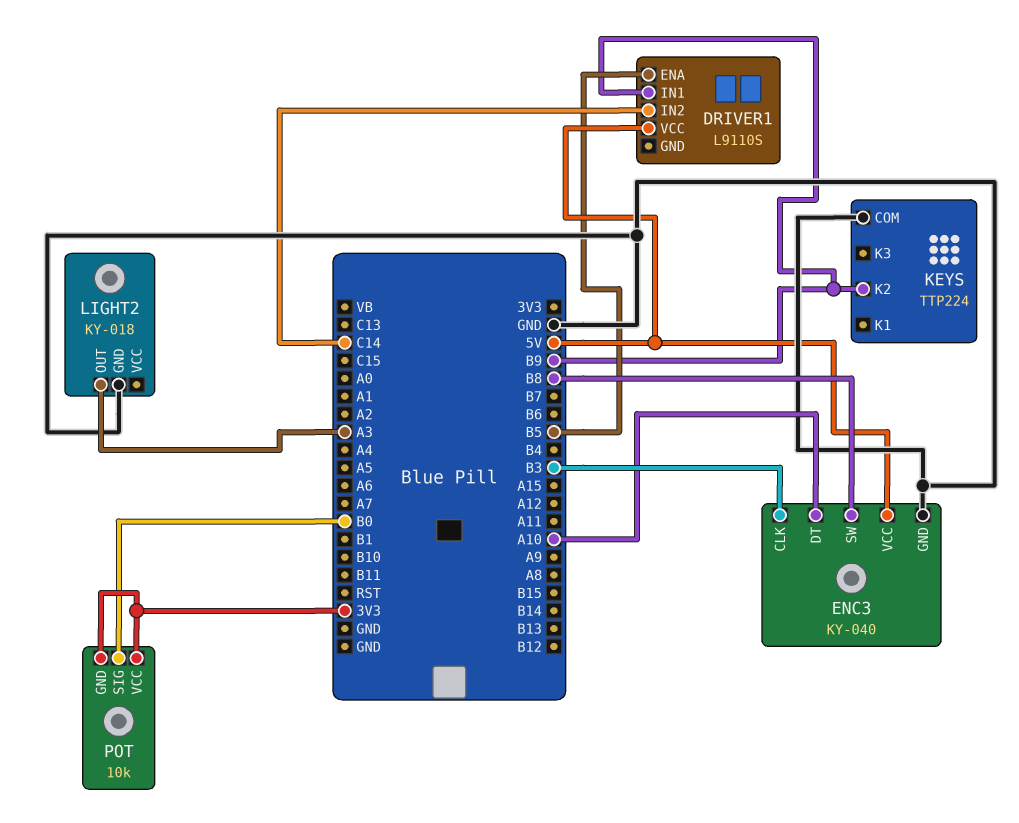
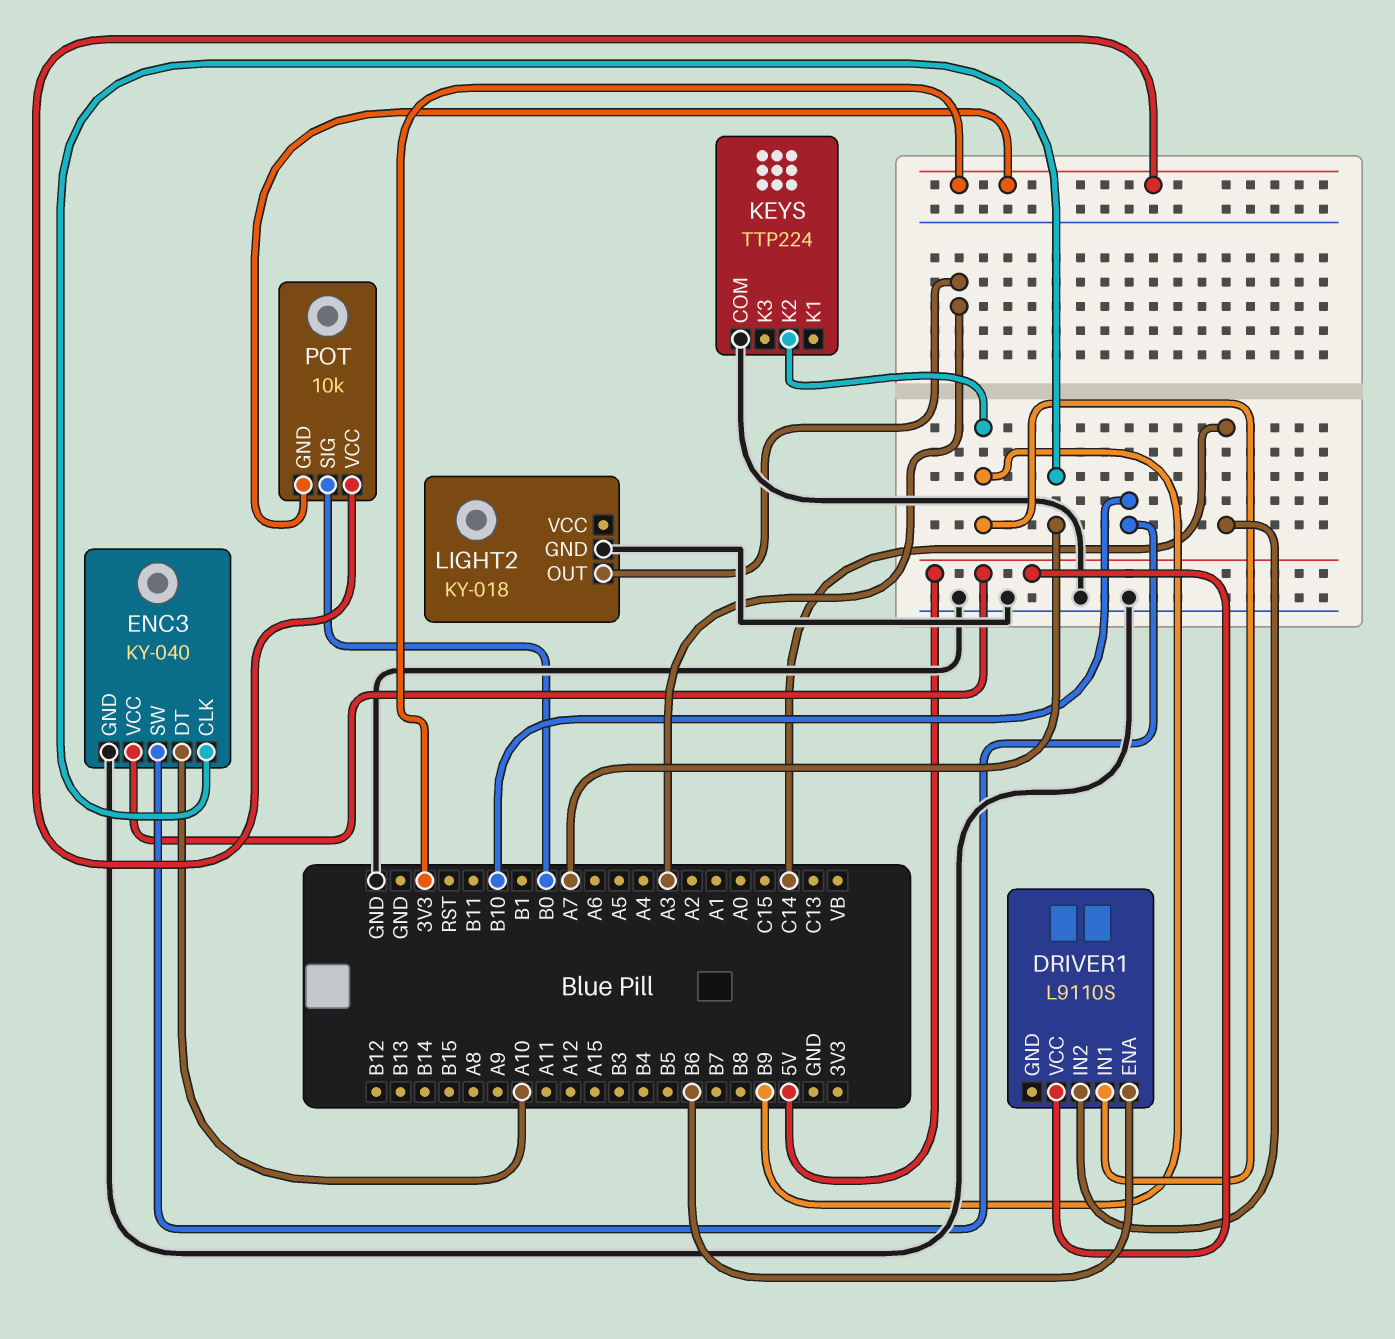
DRIVER1 pin ENA: B5 -> B6
ENC3 pin CLK: B3 -> A7
ENC3 pin SW: B8 -> B10

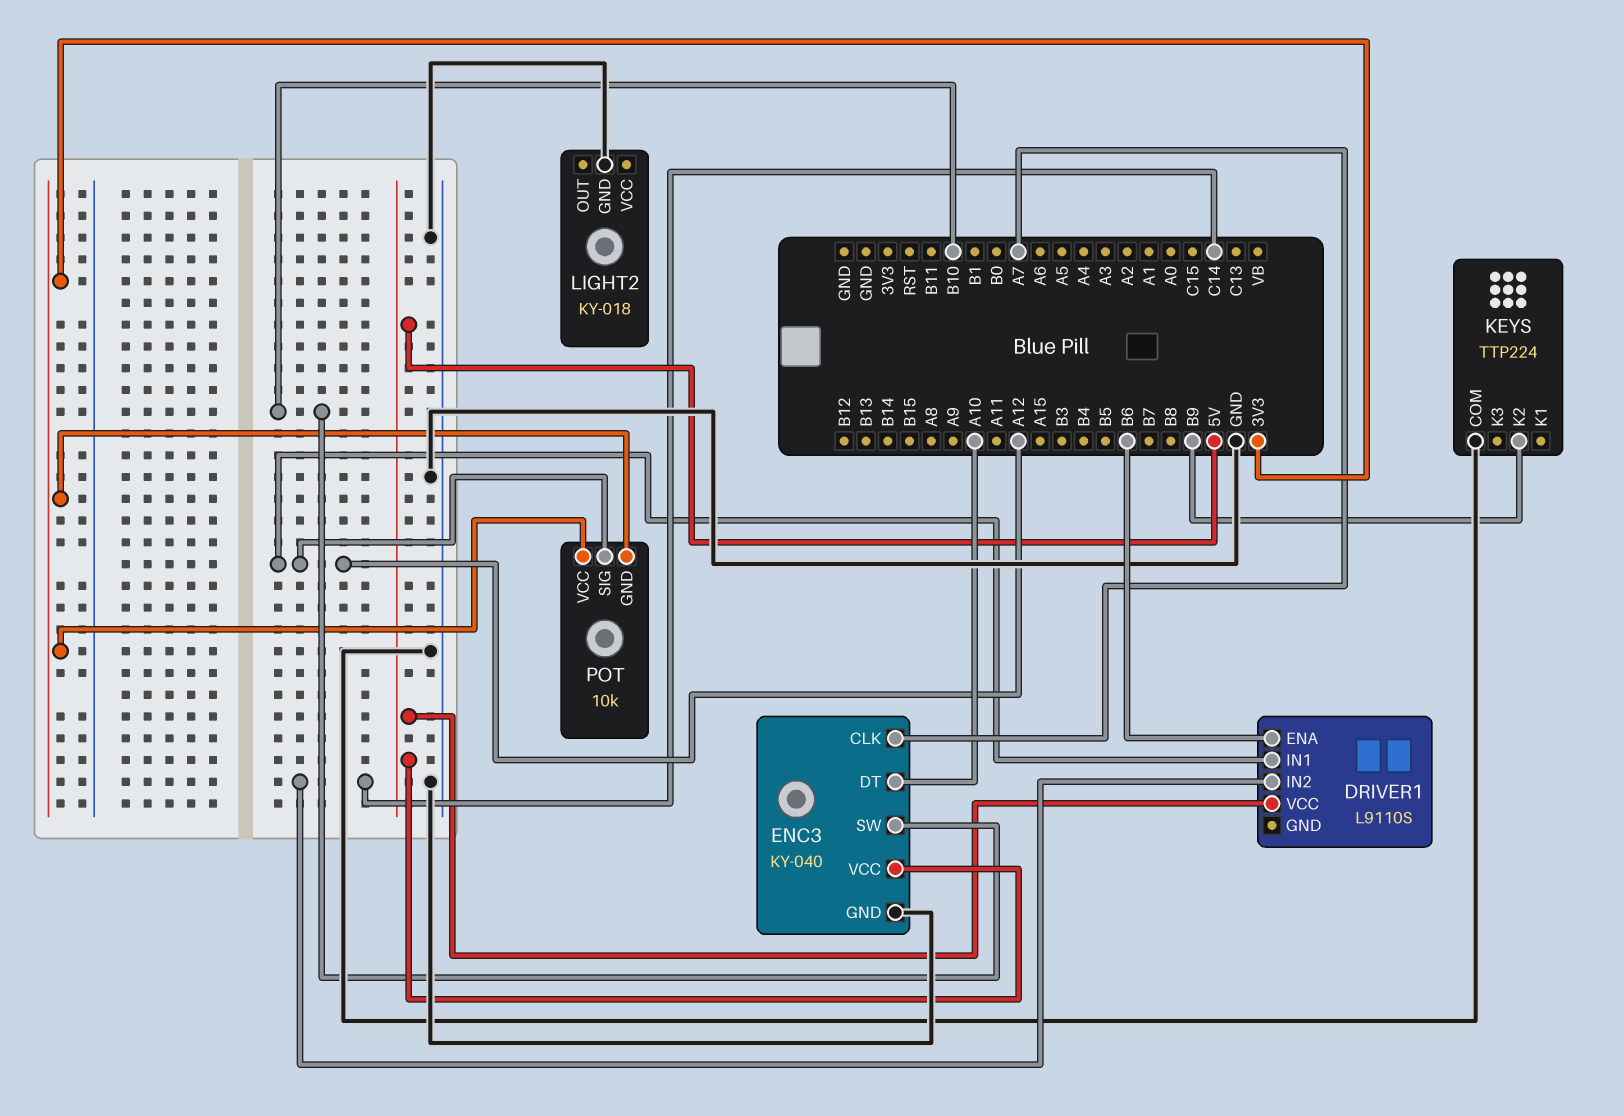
DRIVER1 pin IN1: B9 -> A12
LIGHT2 pin OUT: A3 -> none
POT pin SIG: B0 -> A12

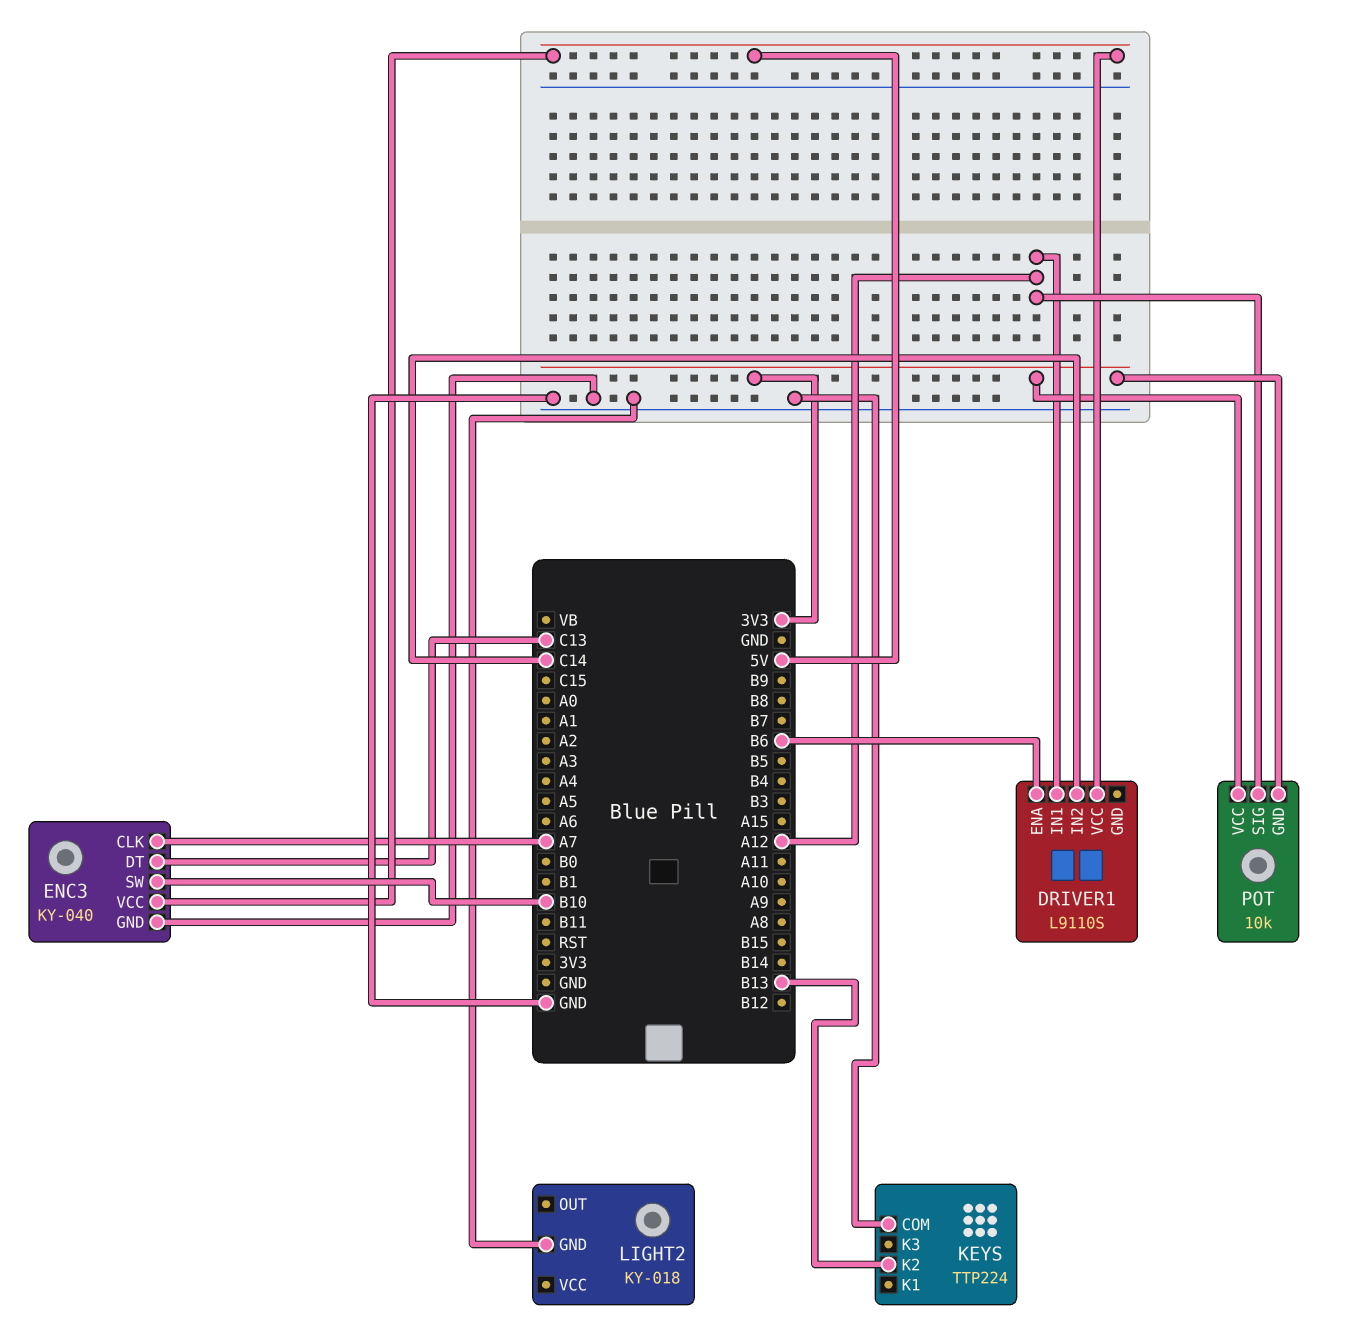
ENC3 pin DT: A10 -> C13
KEYS pin K2: B9 -> B13

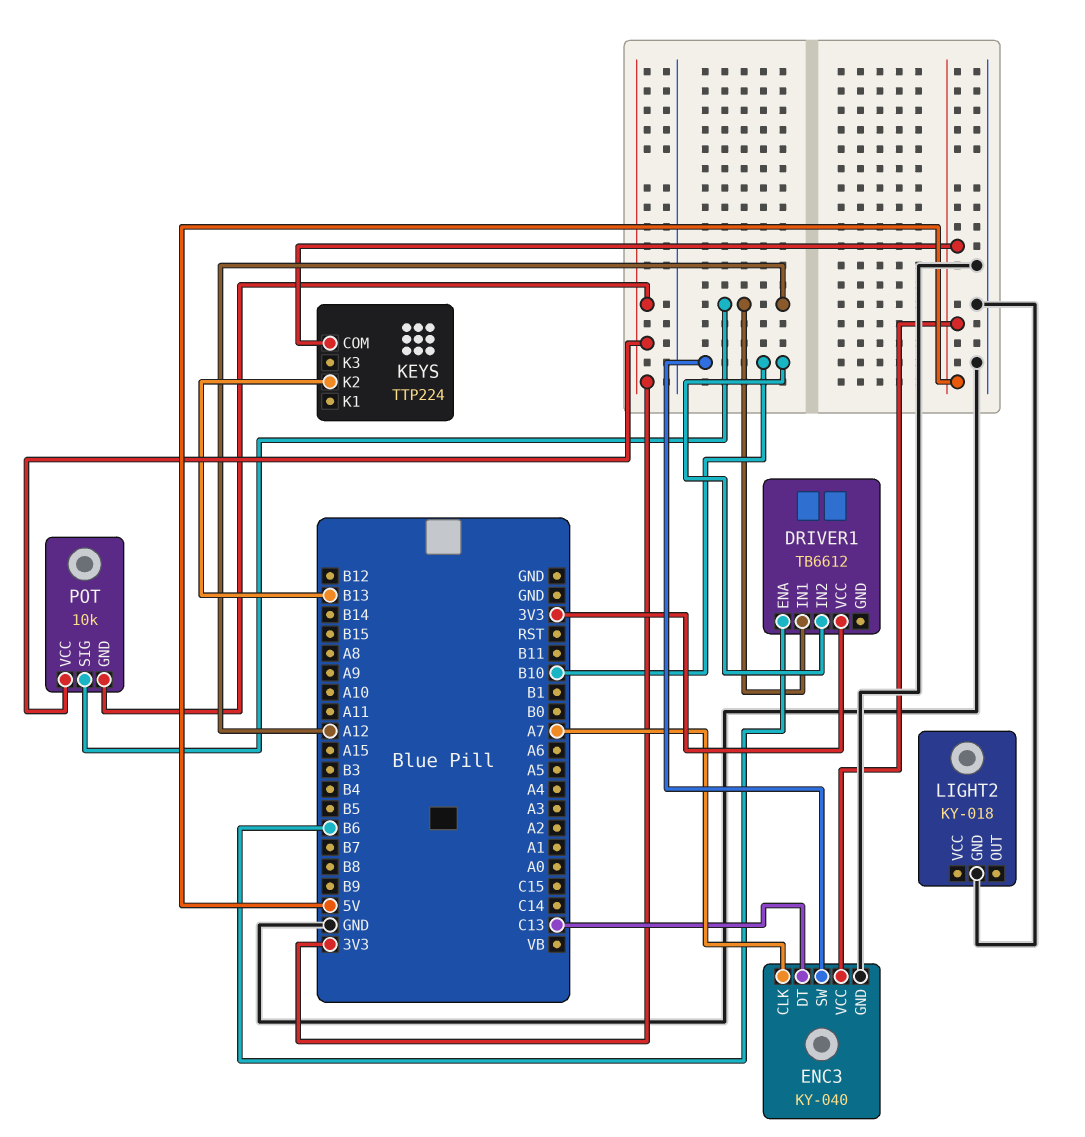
DRIVER1: L9110S -> TB6612
DRIVER1 pin IN2: C14 -> B10
DRIVER1 pin VCC: 5V -> 3V3
KEYS pin COM: GND -> 5V

